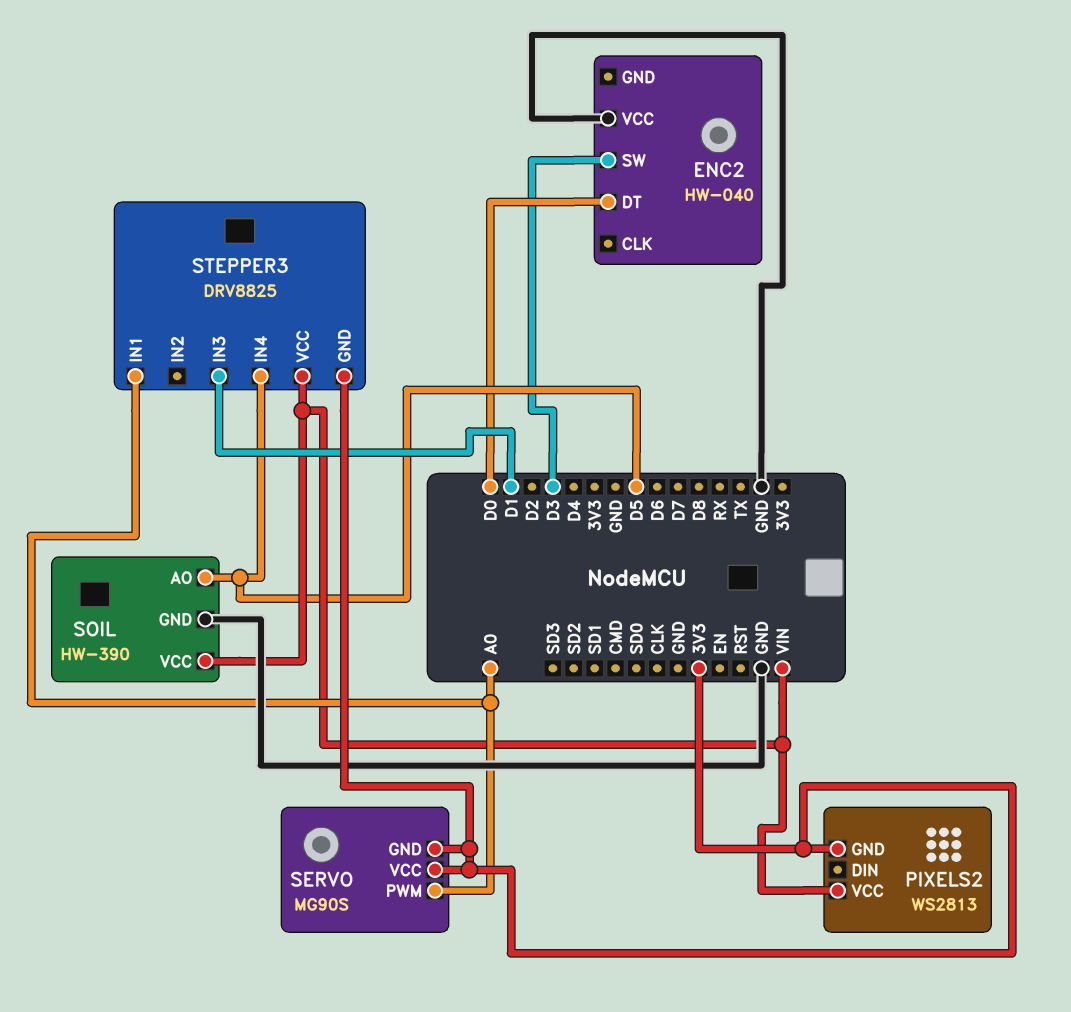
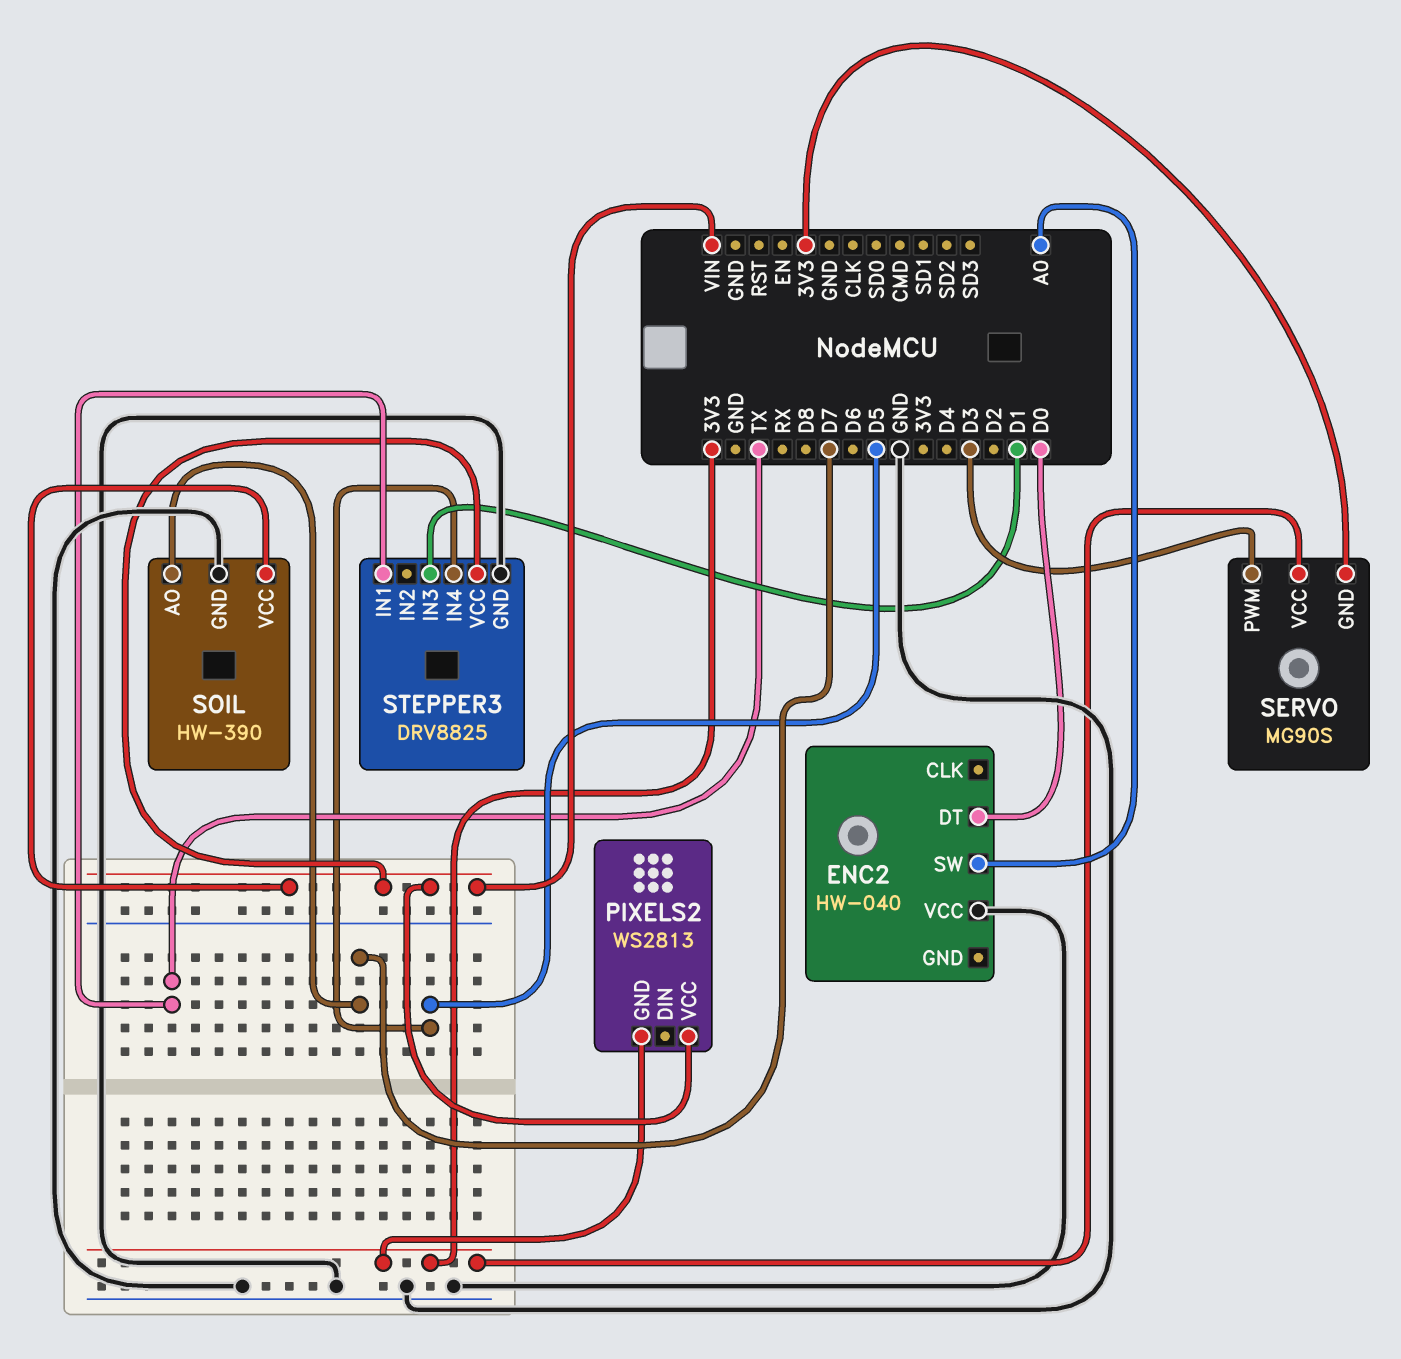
ENC2 pin SW: D3 -> A0
SERVO pin PWM: A0 -> D3
SOIL pin AO: D5 -> D7
STEPPER3 pin GND: 3V3 -> GND
STEPPER3 pin IN1: A0 -> TX

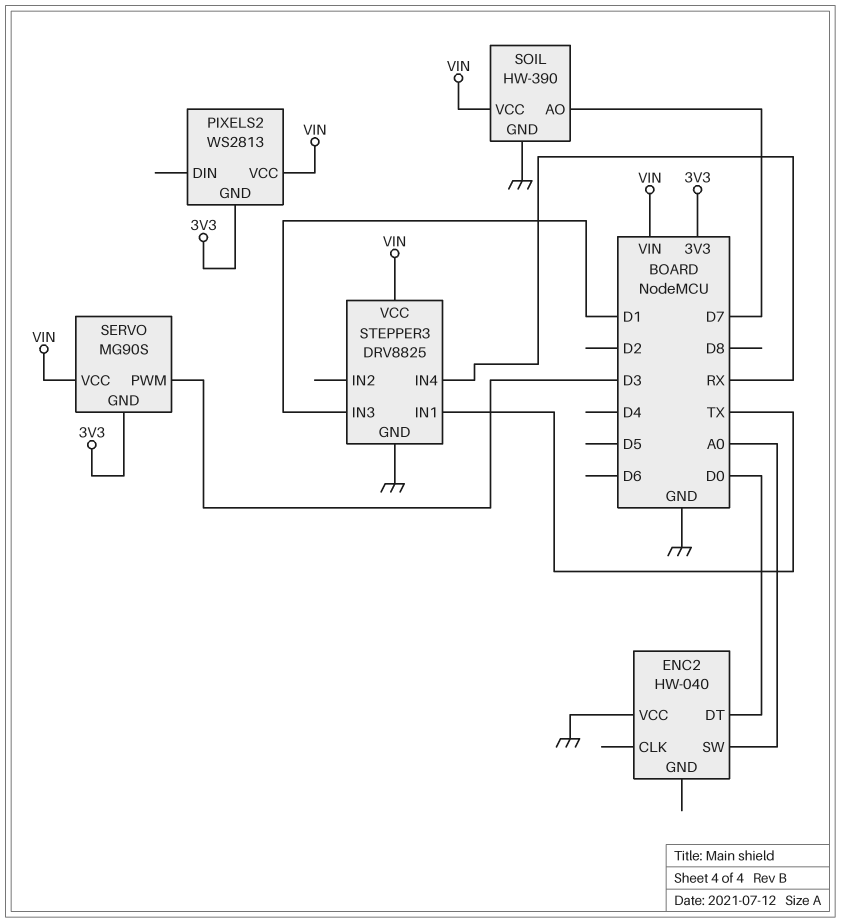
SERVO pin VCC: 3V3 -> VIN
STEPPER3 pin IN4: D5 -> RX

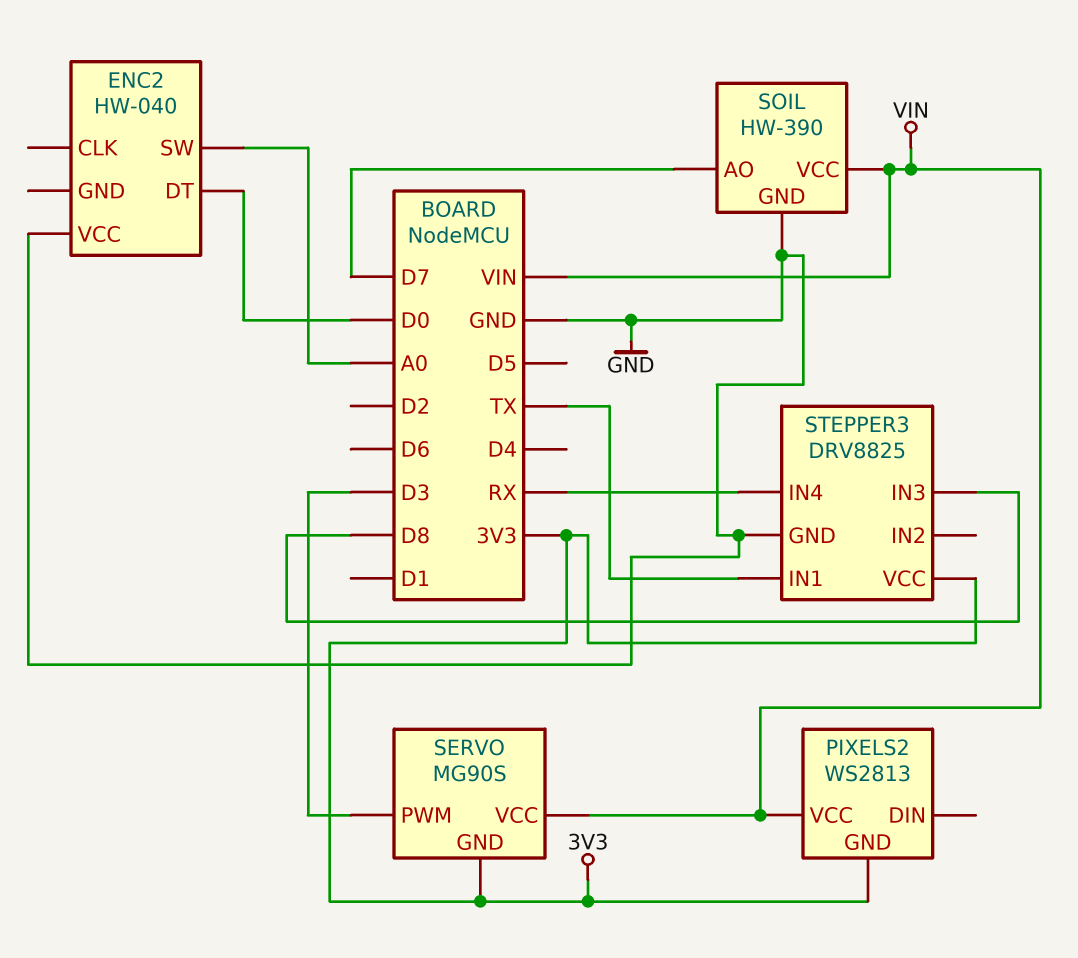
STEPPER3 pin IN3: D1 -> D8
STEPPER3 pin VCC: VIN -> 3V3

